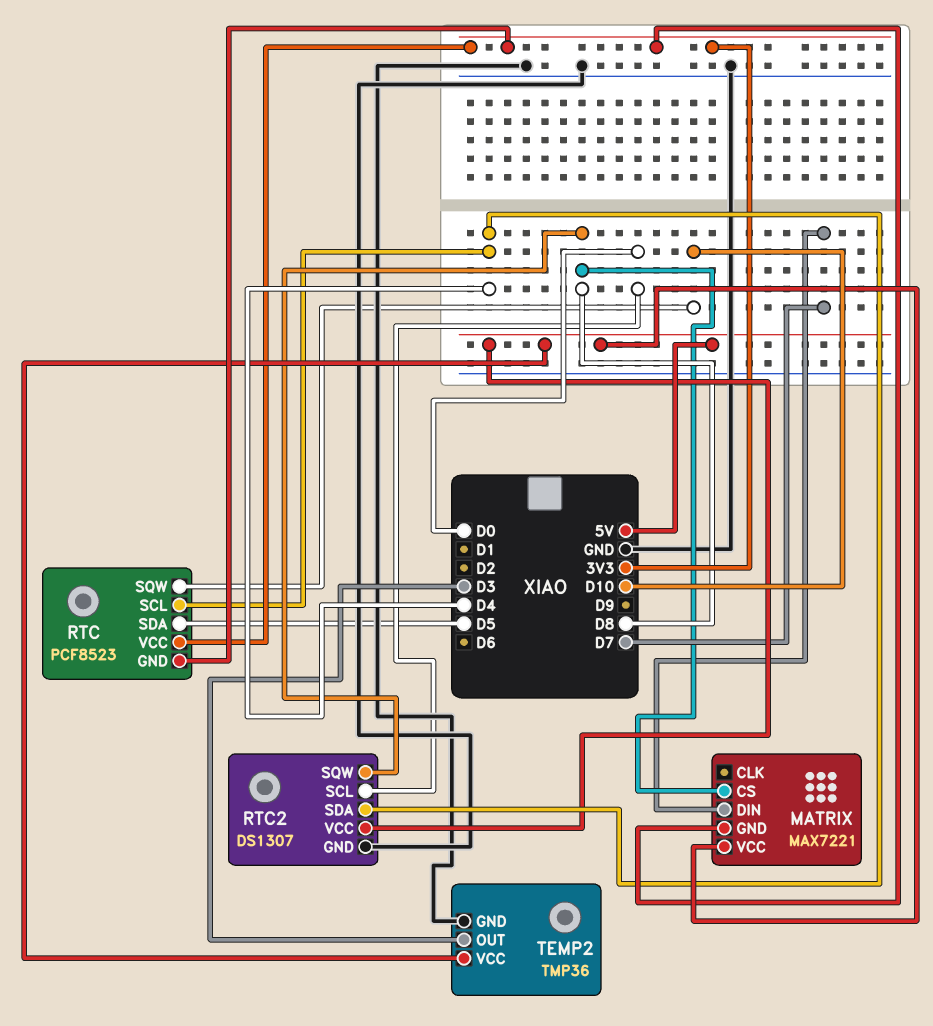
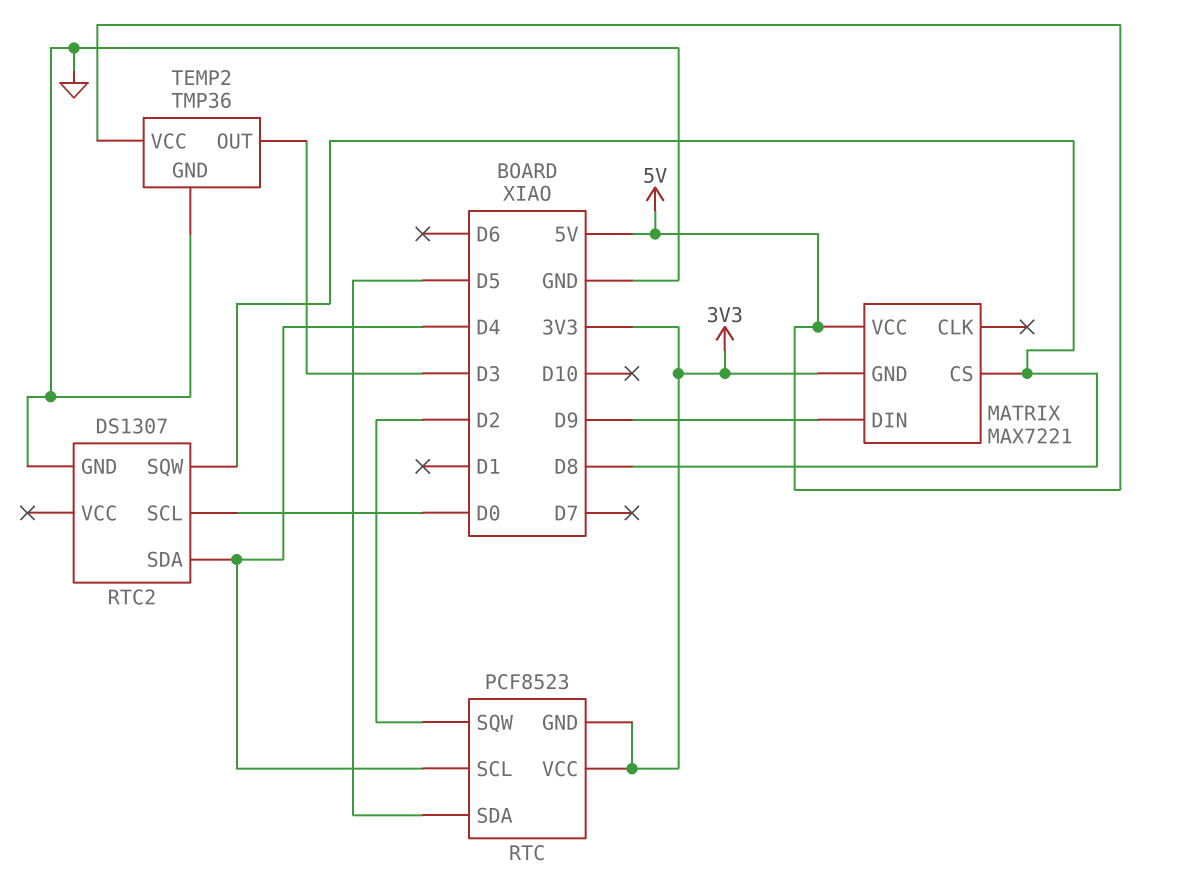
MATRIX pin DIN: D7 -> D9
RTC pin SQW: D10 -> D2
RTC2 pin VCC: 5V -> none

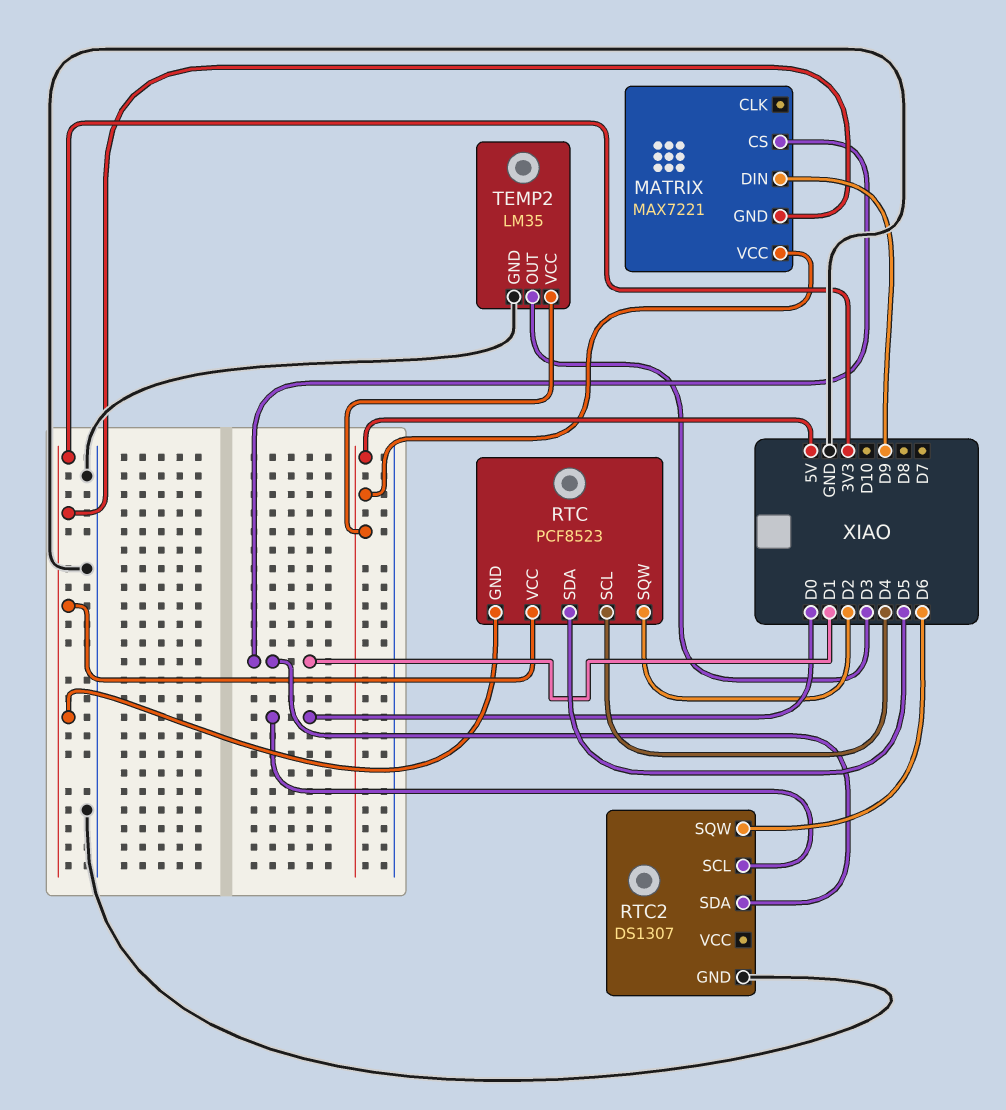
MATRIX pin CS: D8 -> D1
RTC2 pin SDA: D4 -> D1
RTC2 pin SQW: D8 -> D6
TEMP2: TMP36 -> LM35

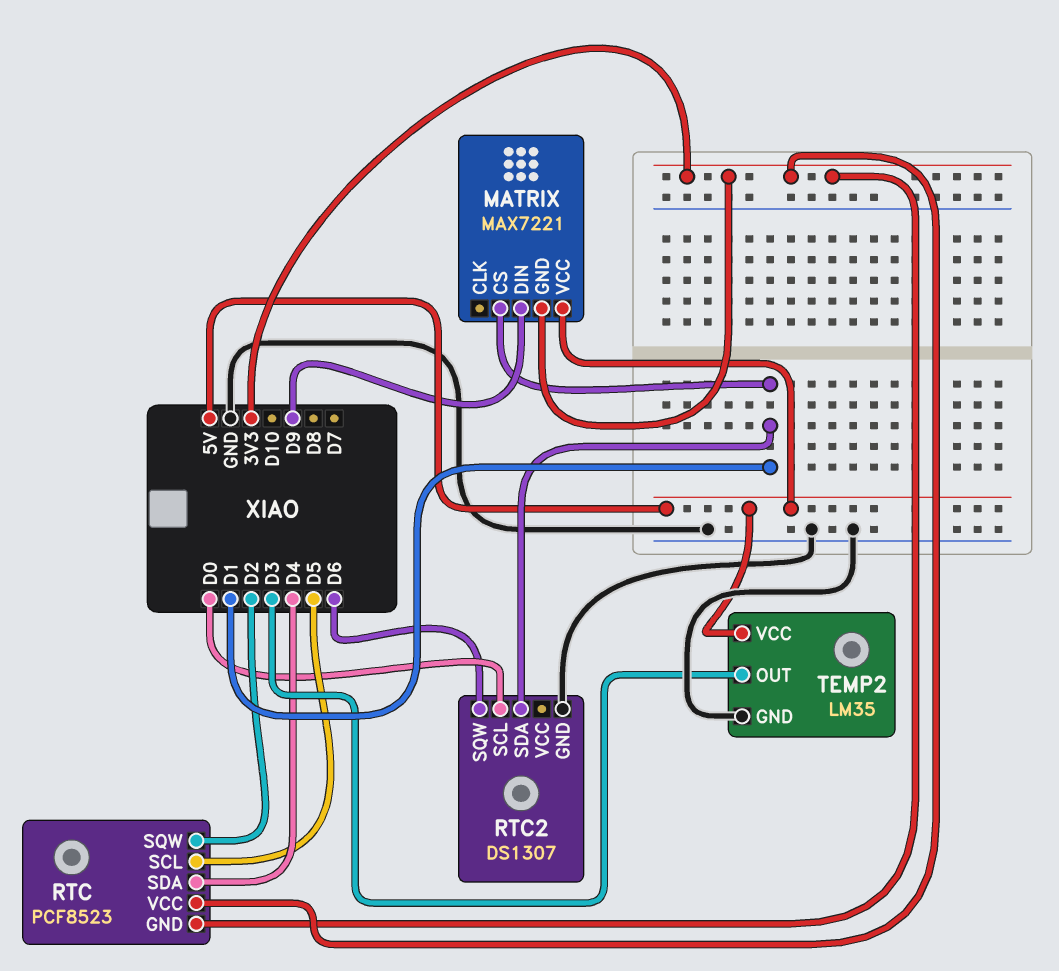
RTC pin SCL: D4 -> D5
RTC pin SDA: D5 -> D4

